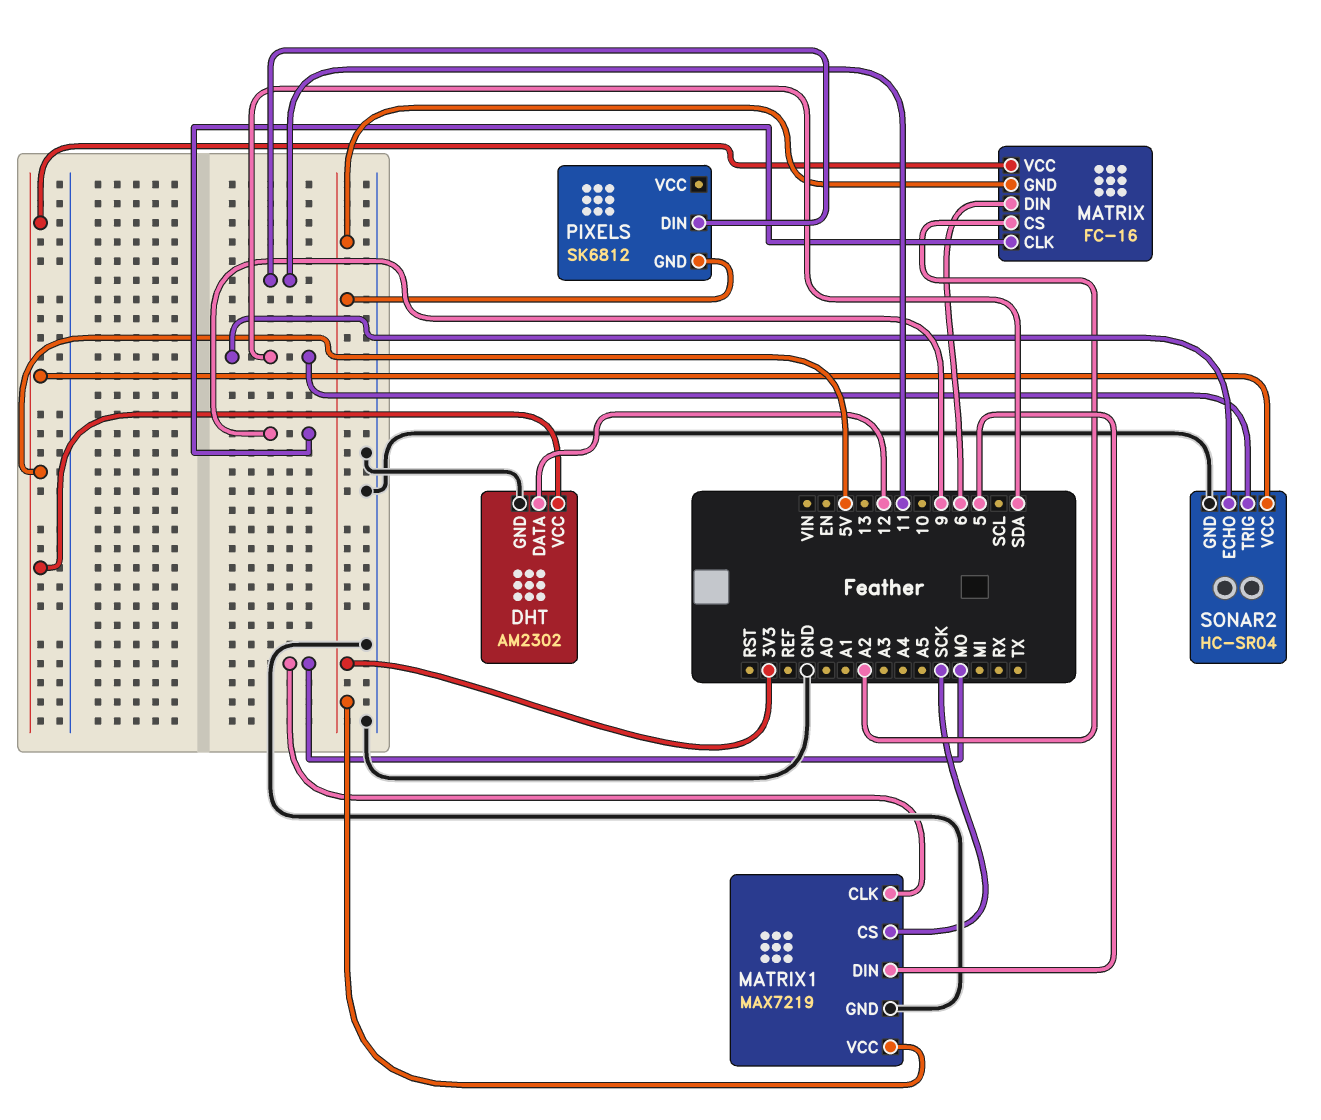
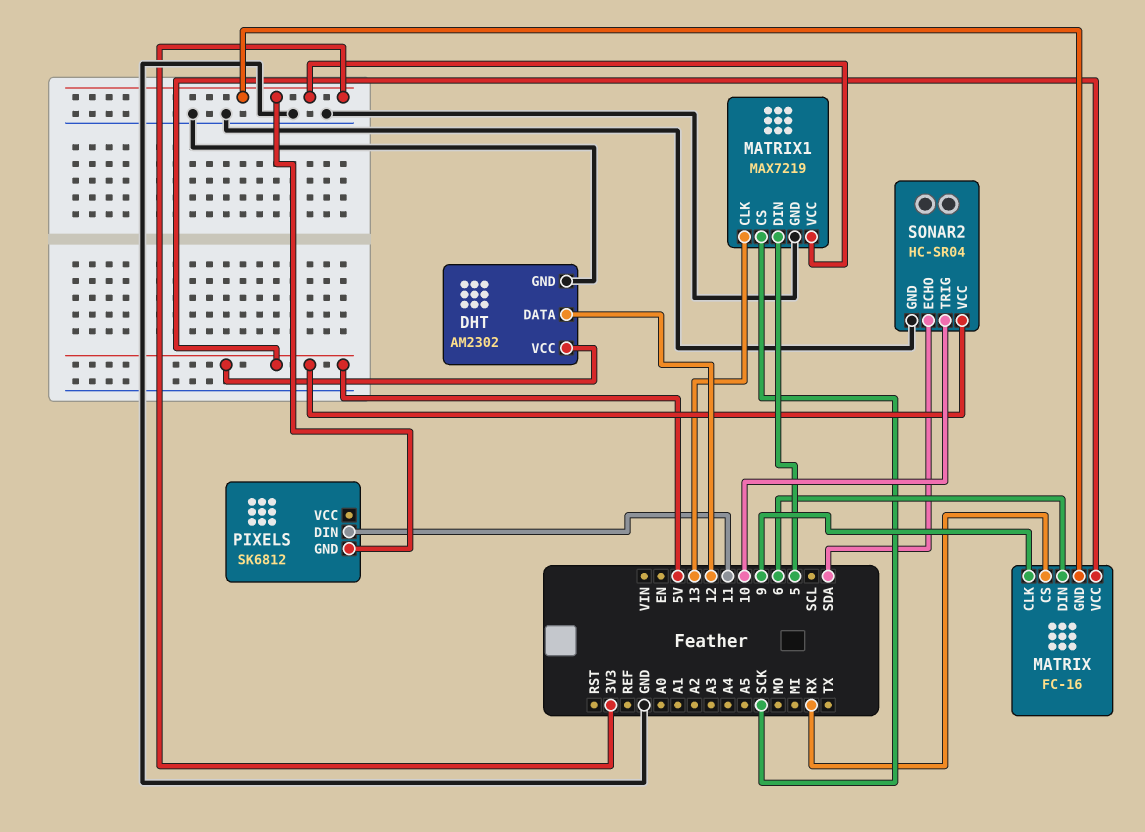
MATRIX pin CS: A2 -> RX
MATRIX1 pin CLK: MO -> 13
SONAR2 pin TRIG: SDA -> 10

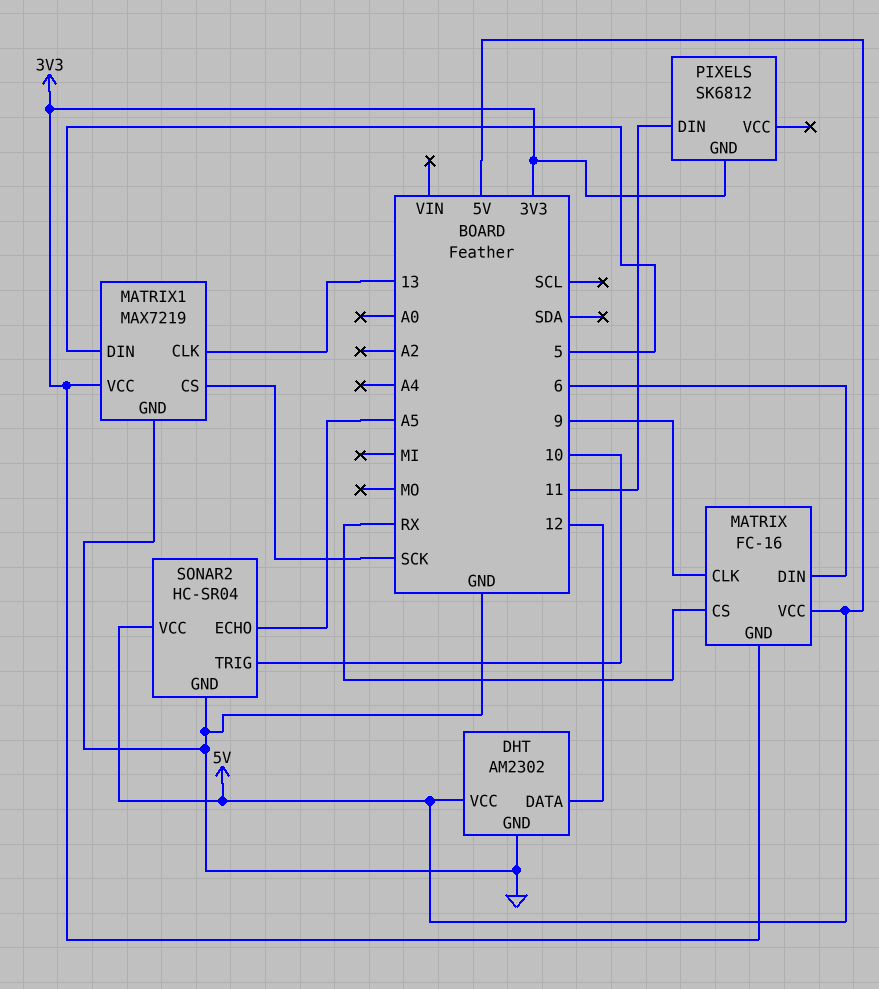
SONAR2 pin ECHO: SDA -> A5

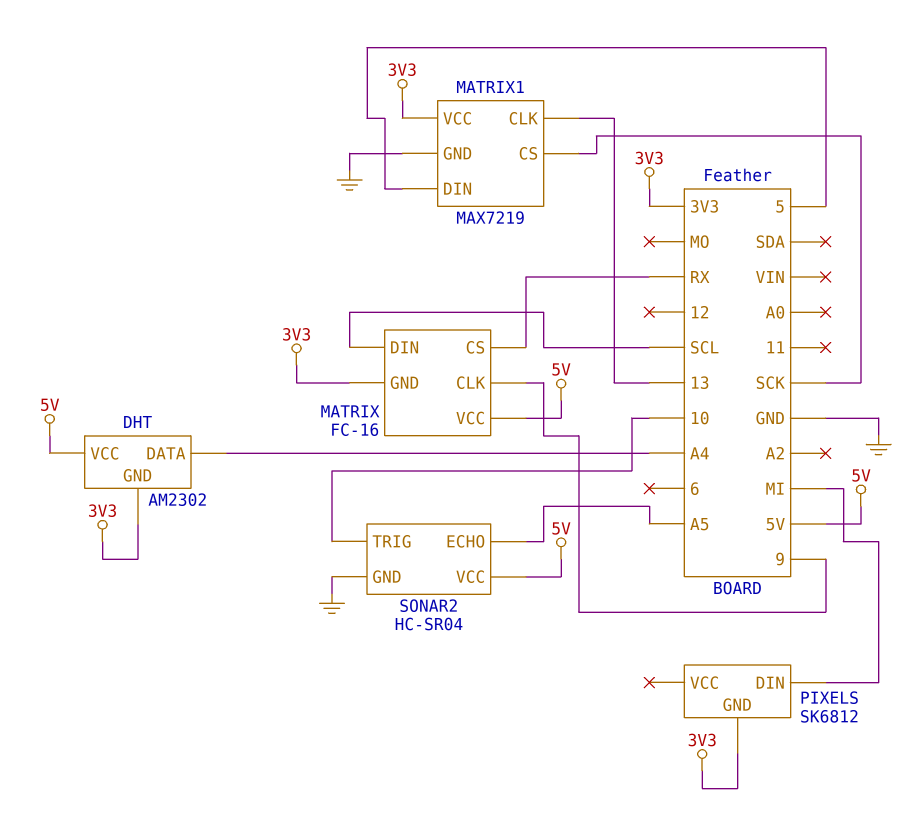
DHT pin DATA: 12 -> A4
DHT pin GND: GND -> 3V3
MATRIX pin DIN: 6 -> SCL
PIXELS pin DIN: 11 -> MI

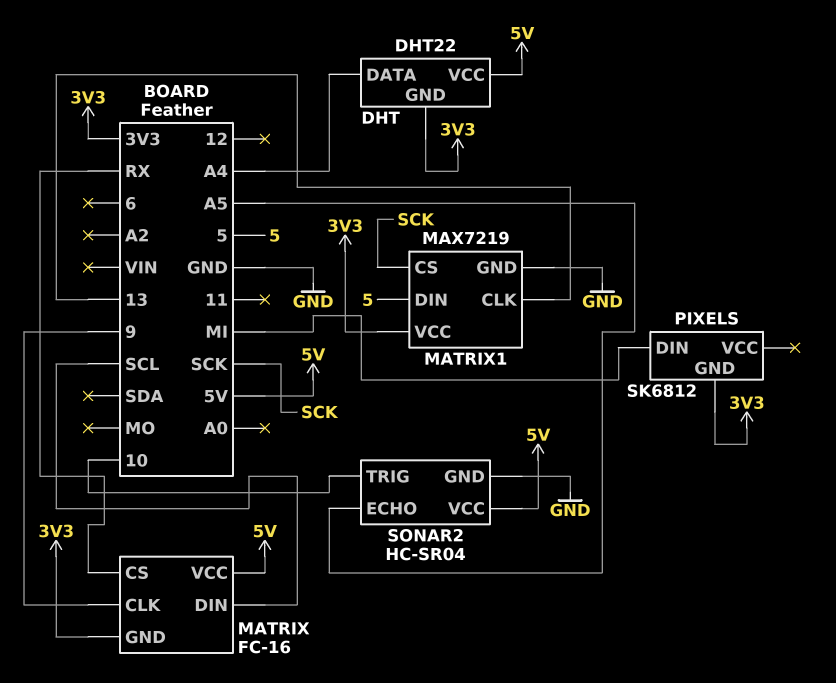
DHT: AM2302 -> DHT22

